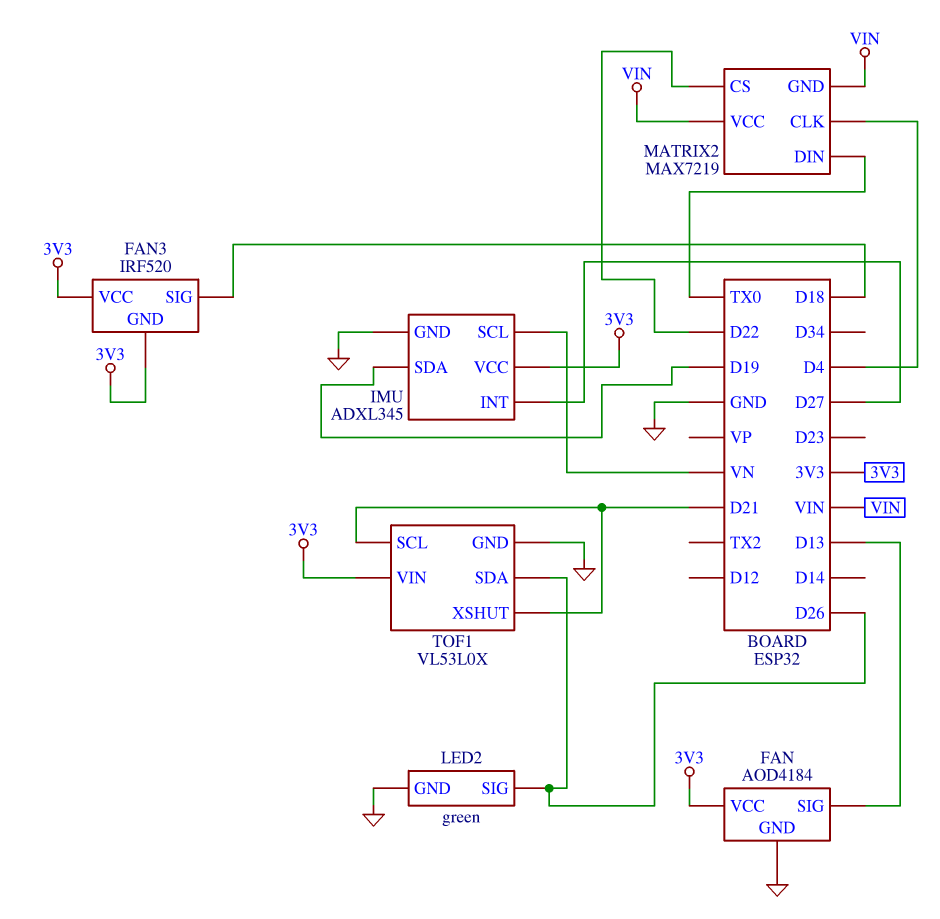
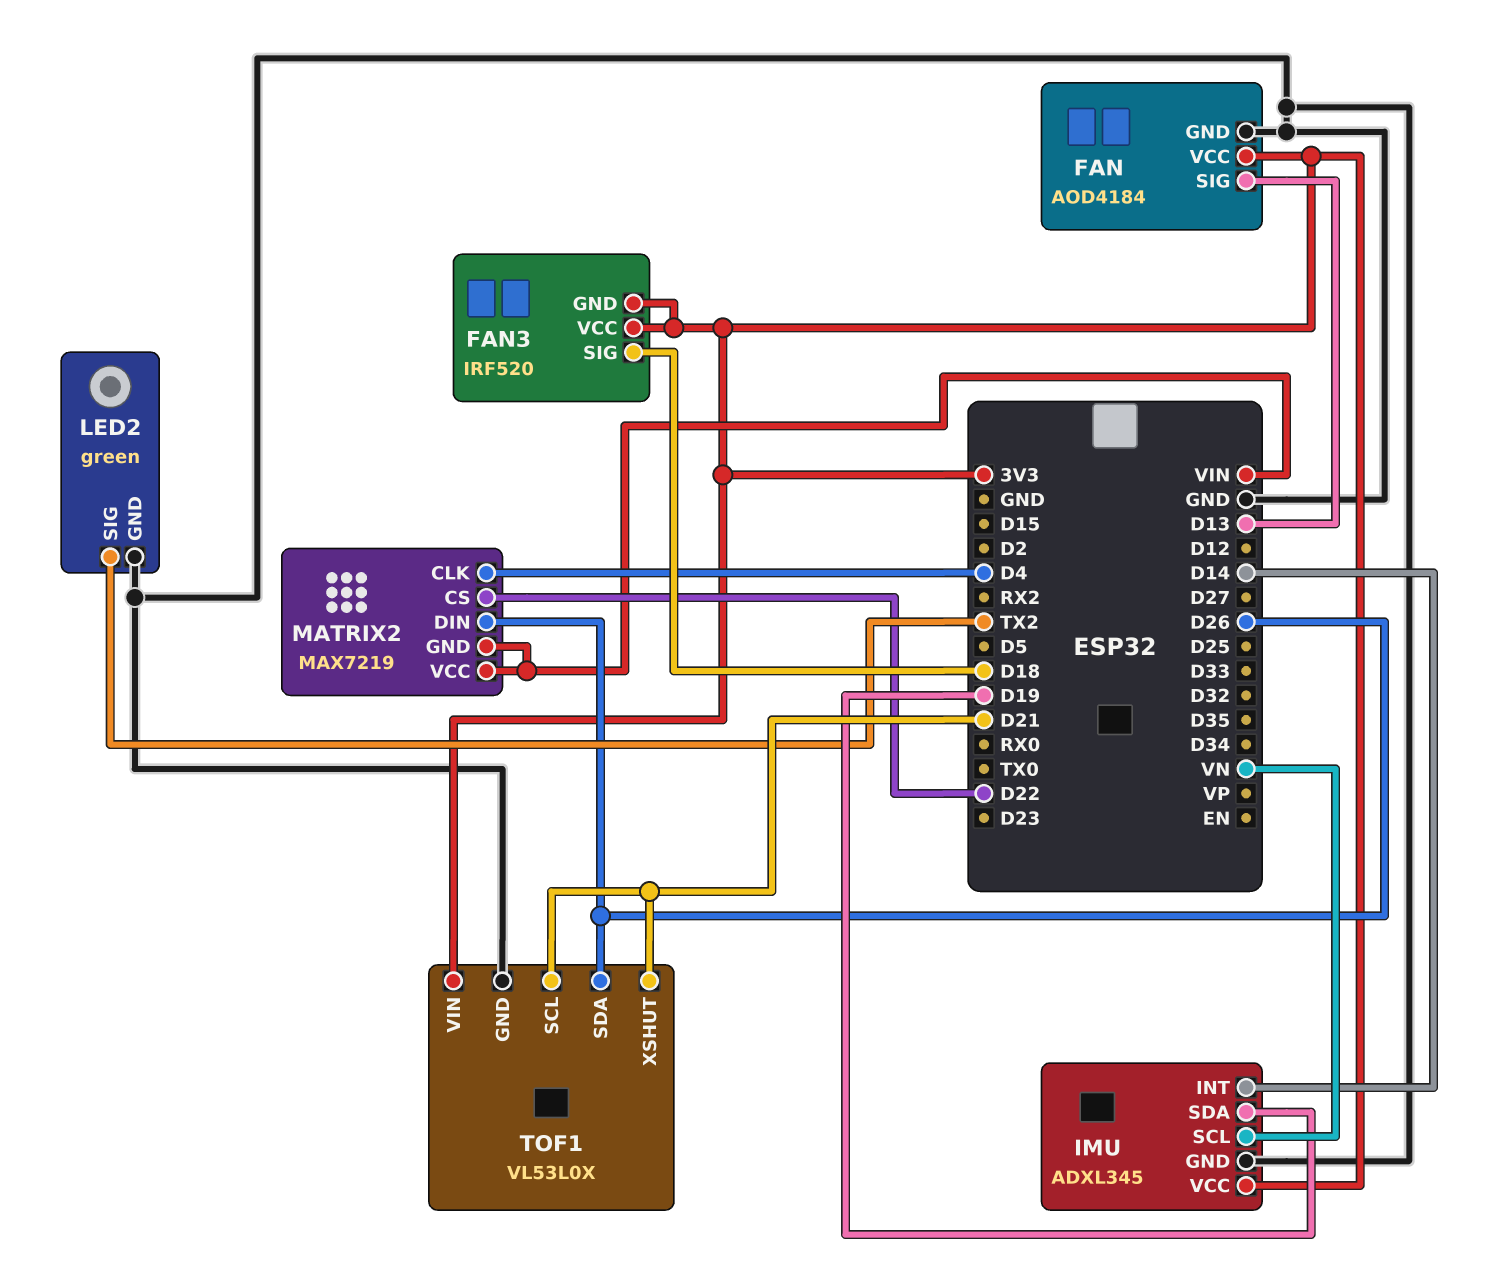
IMU pin INT: D27 -> D14
LED2 pin SIG: D26 -> TX2
MATRIX2 pin DIN: TX0 -> D26

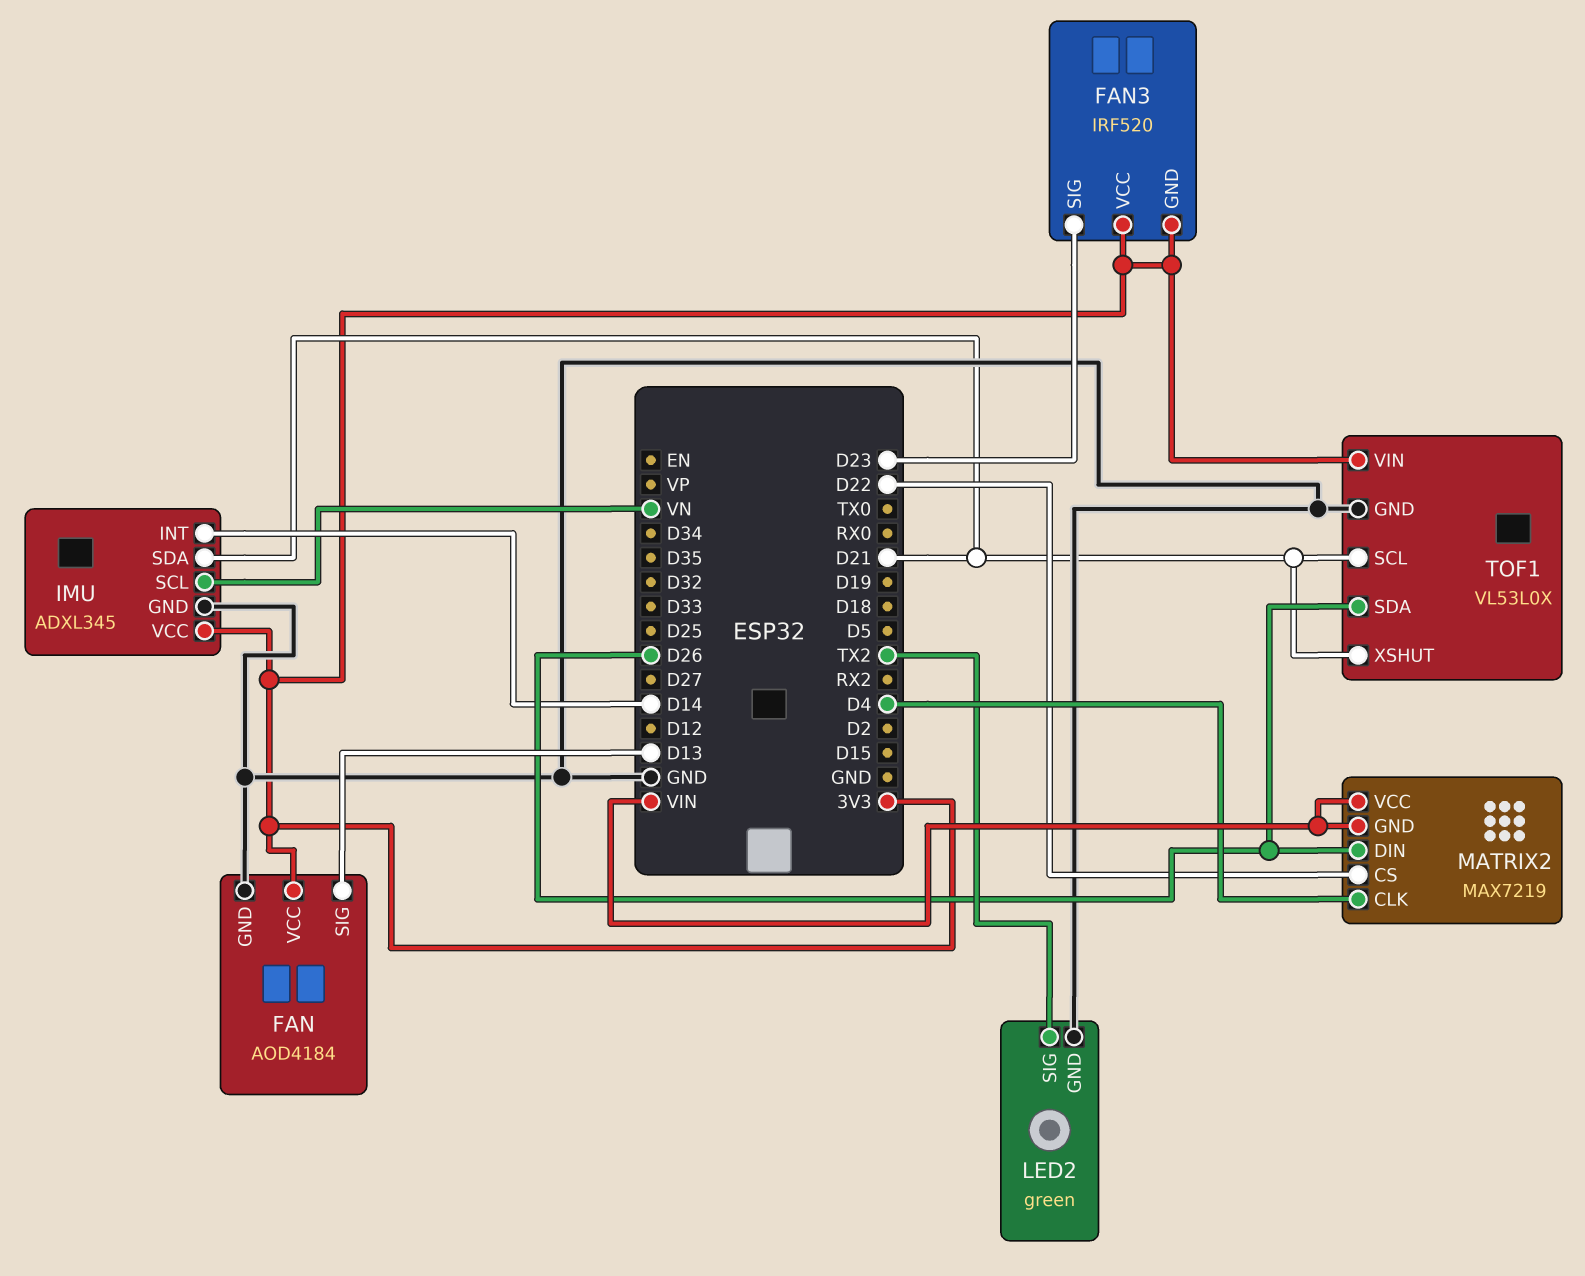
FAN3 pin SIG: D18 -> D23
IMU pin SDA: D19 -> D21

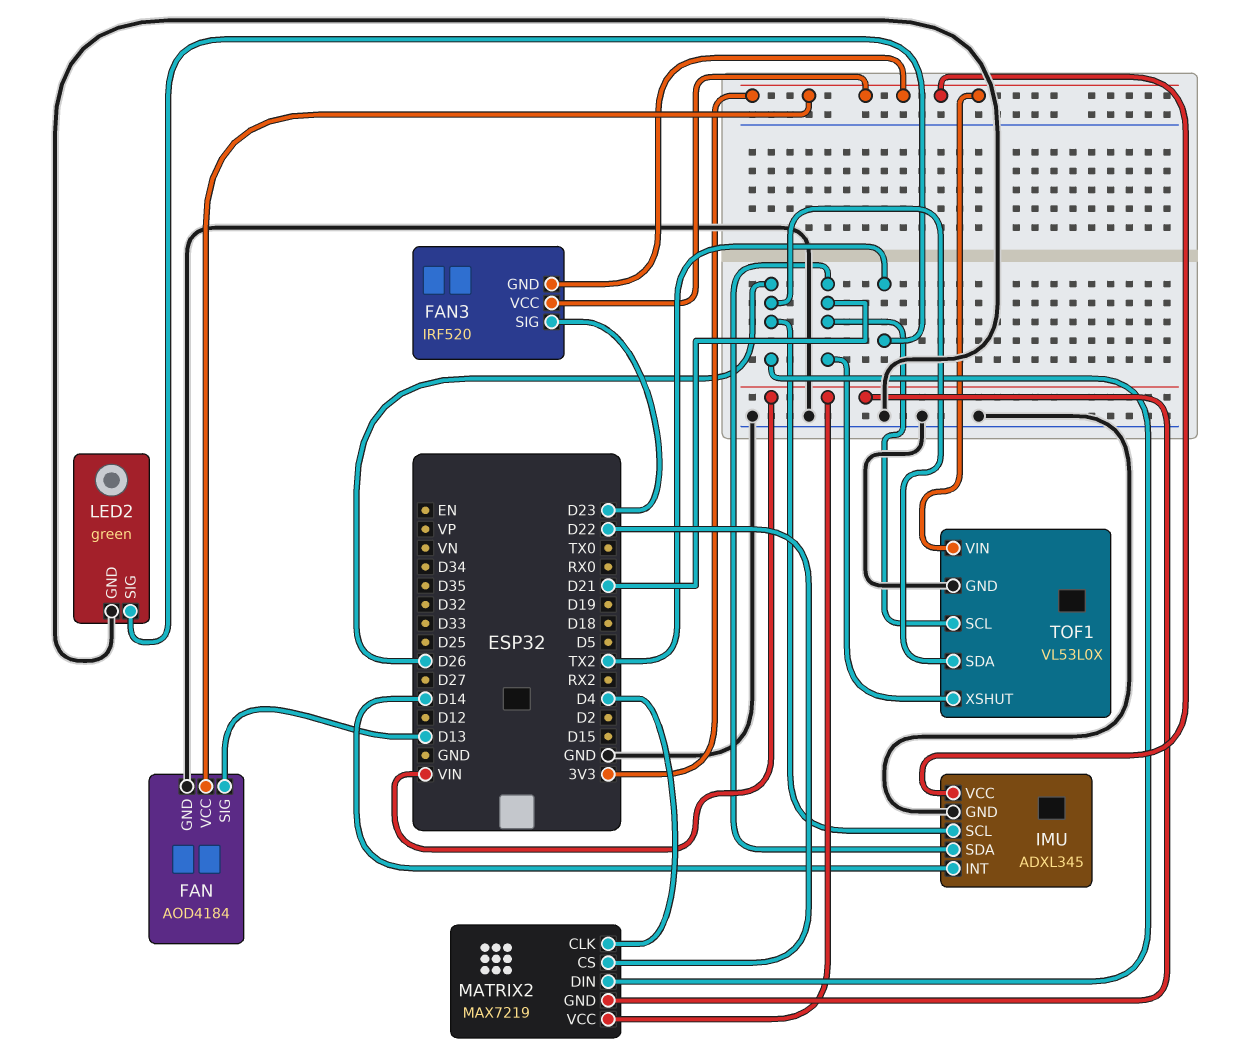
IMU pin SCL: VN -> D26

